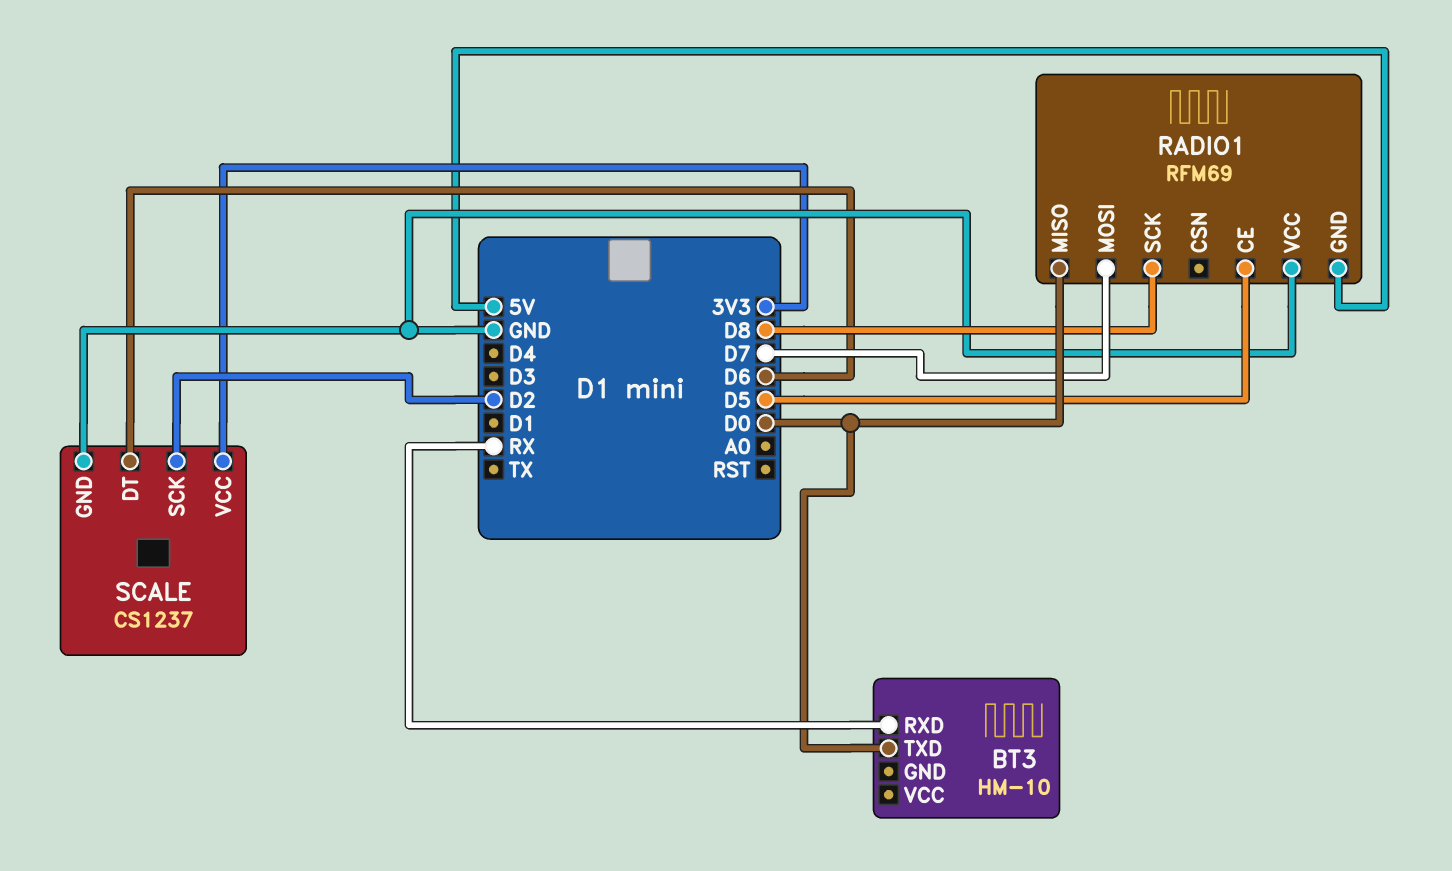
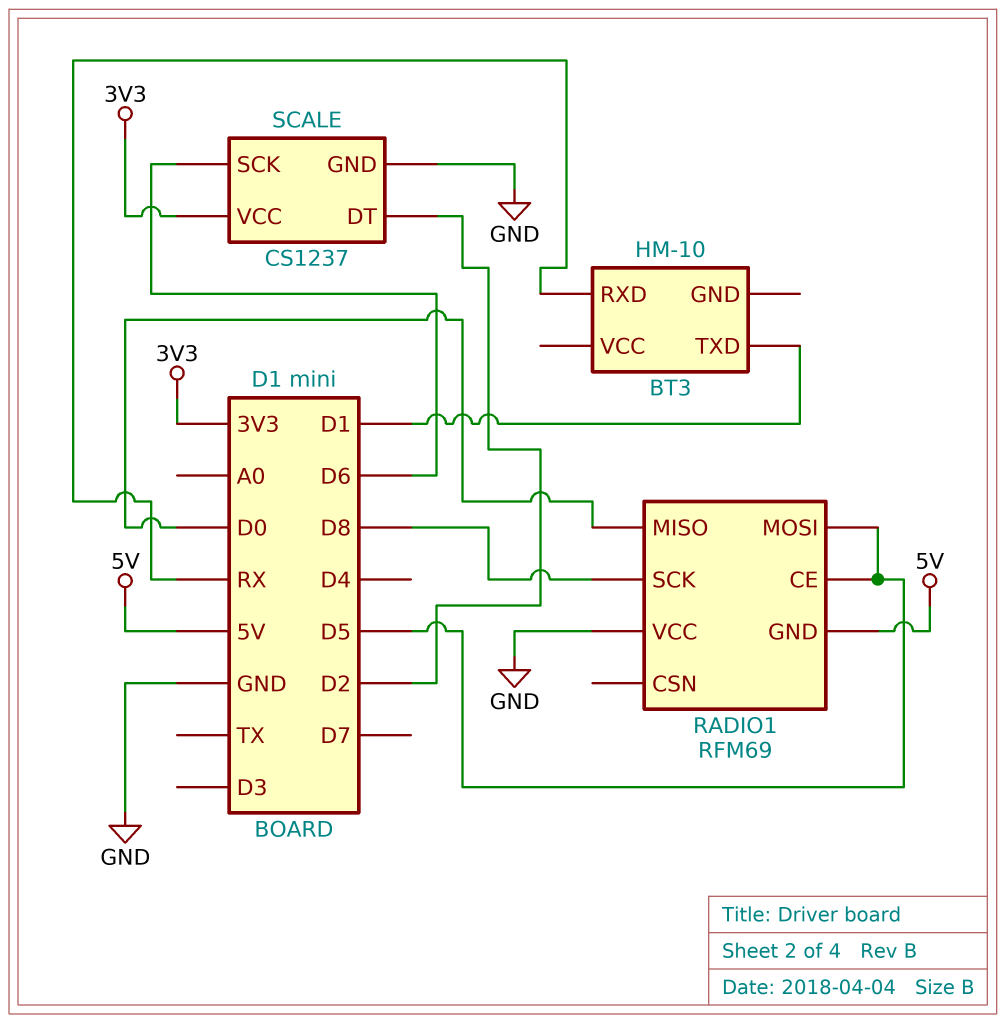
BT3 pin TXD: D0 -> D1
RADIO1 pin MOSI: D7 -> D5
SCALE pin DT: D6 -> D2
SCALE pin SCK: D2 -> D6

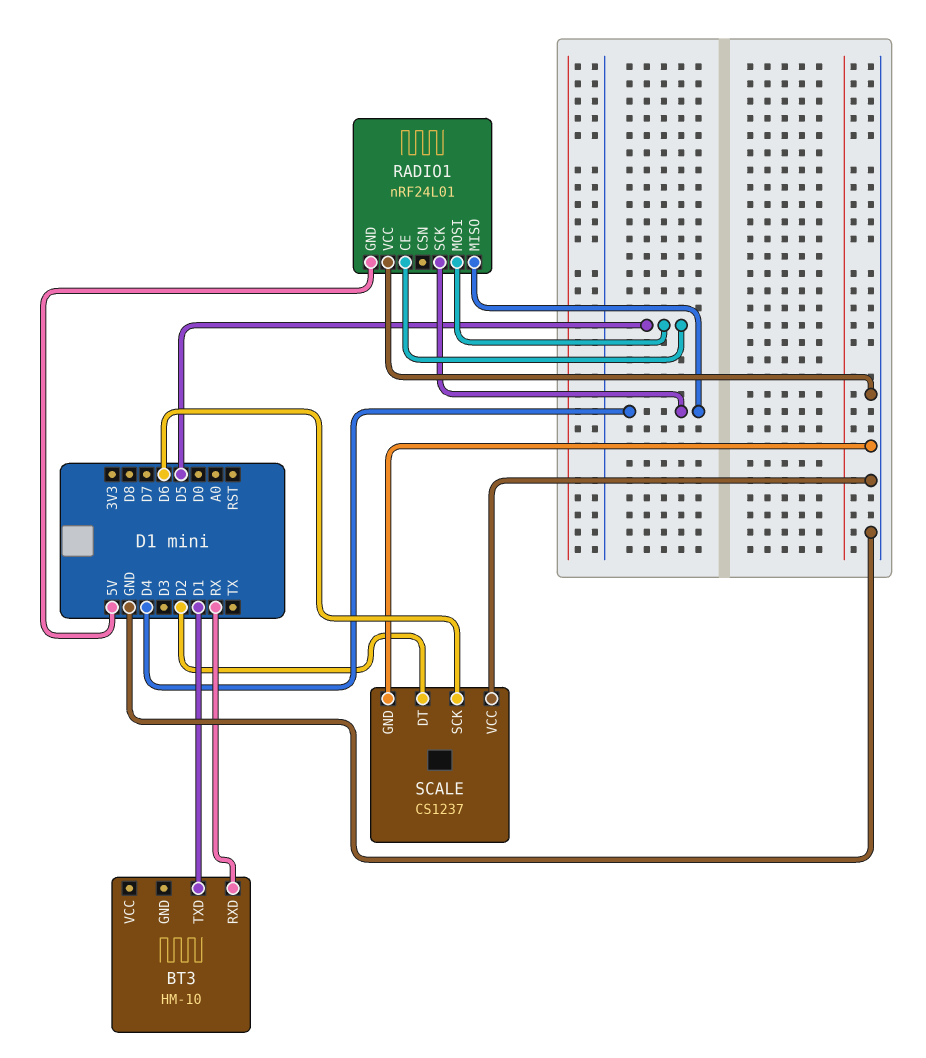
RADIO1: RFM69 -> nRF24L01
RADIO1 pin MISO: D0 -> D4
RADIO1 pin SCK: D8 -> D4
SCALE pin VCC: 3V3 -> GND

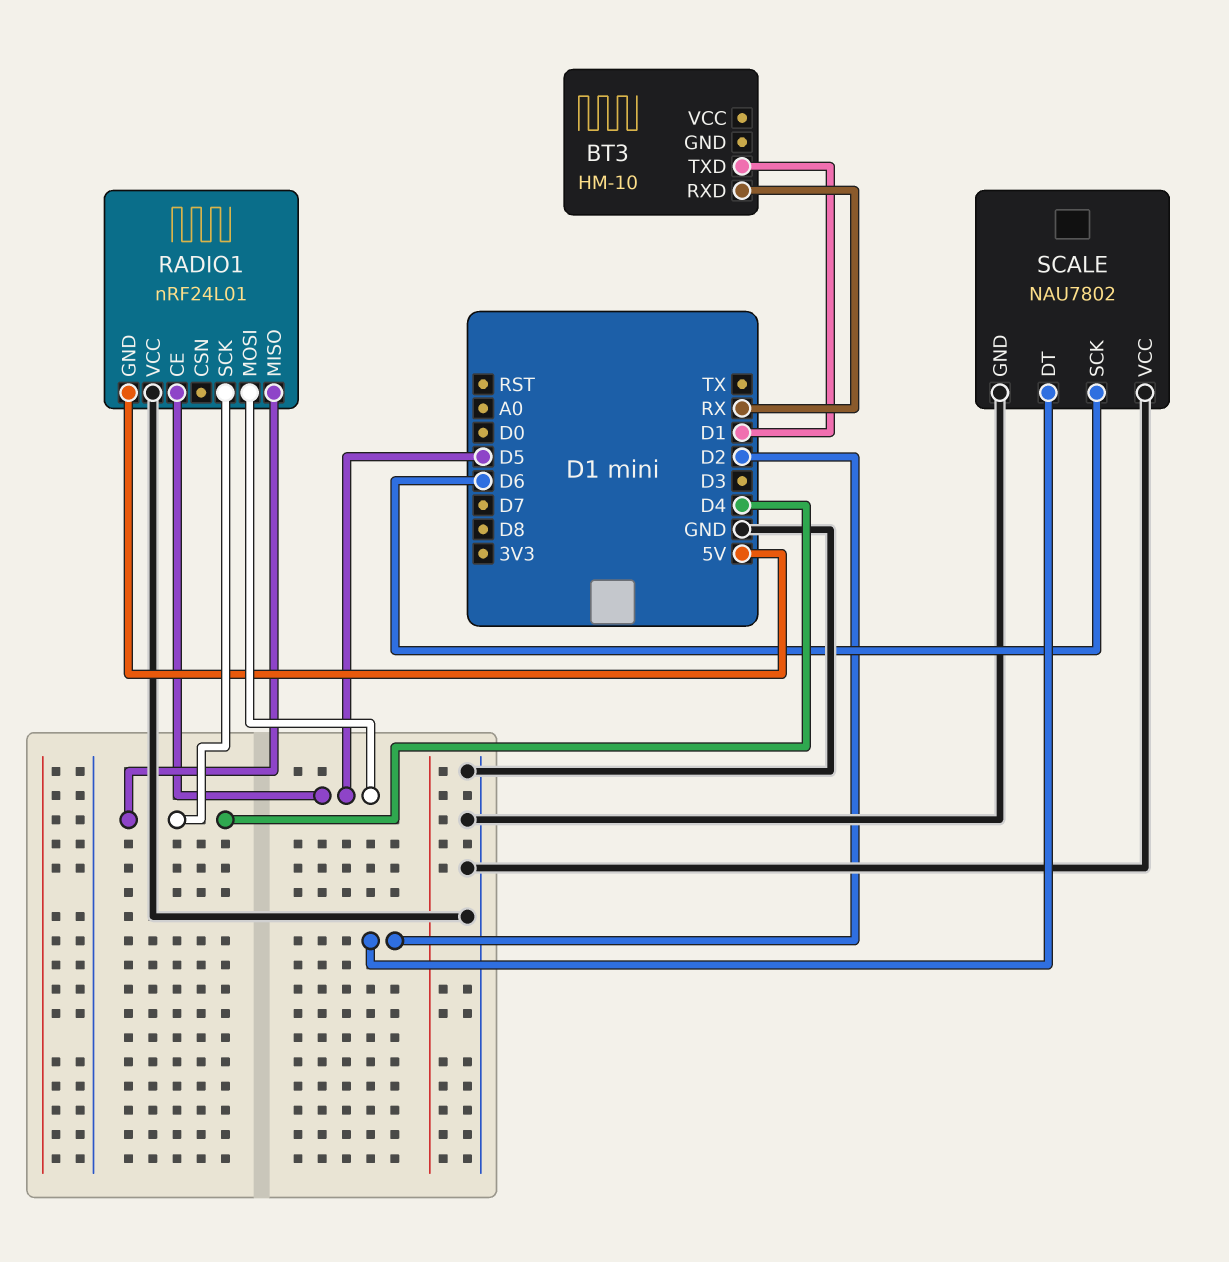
SCALE: CS1237 -> NAU7802

